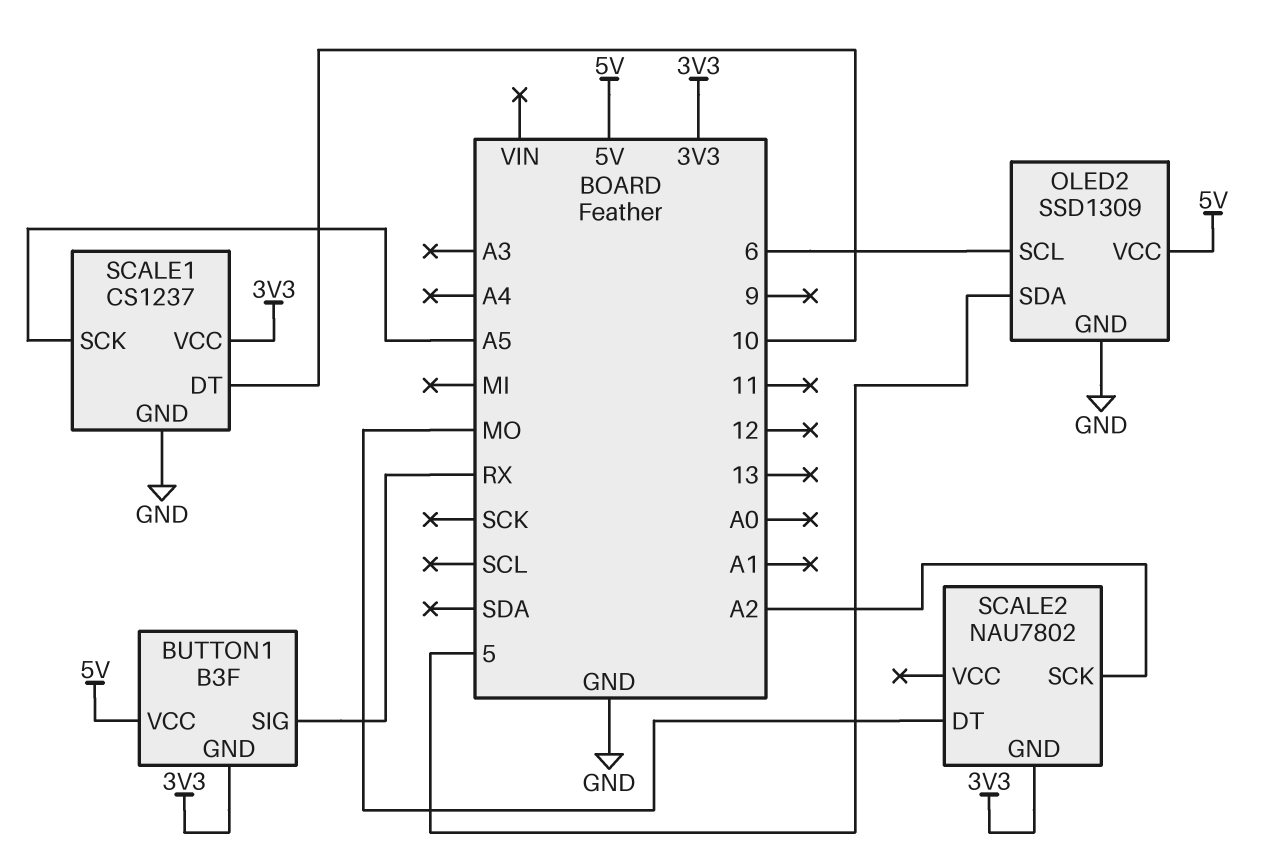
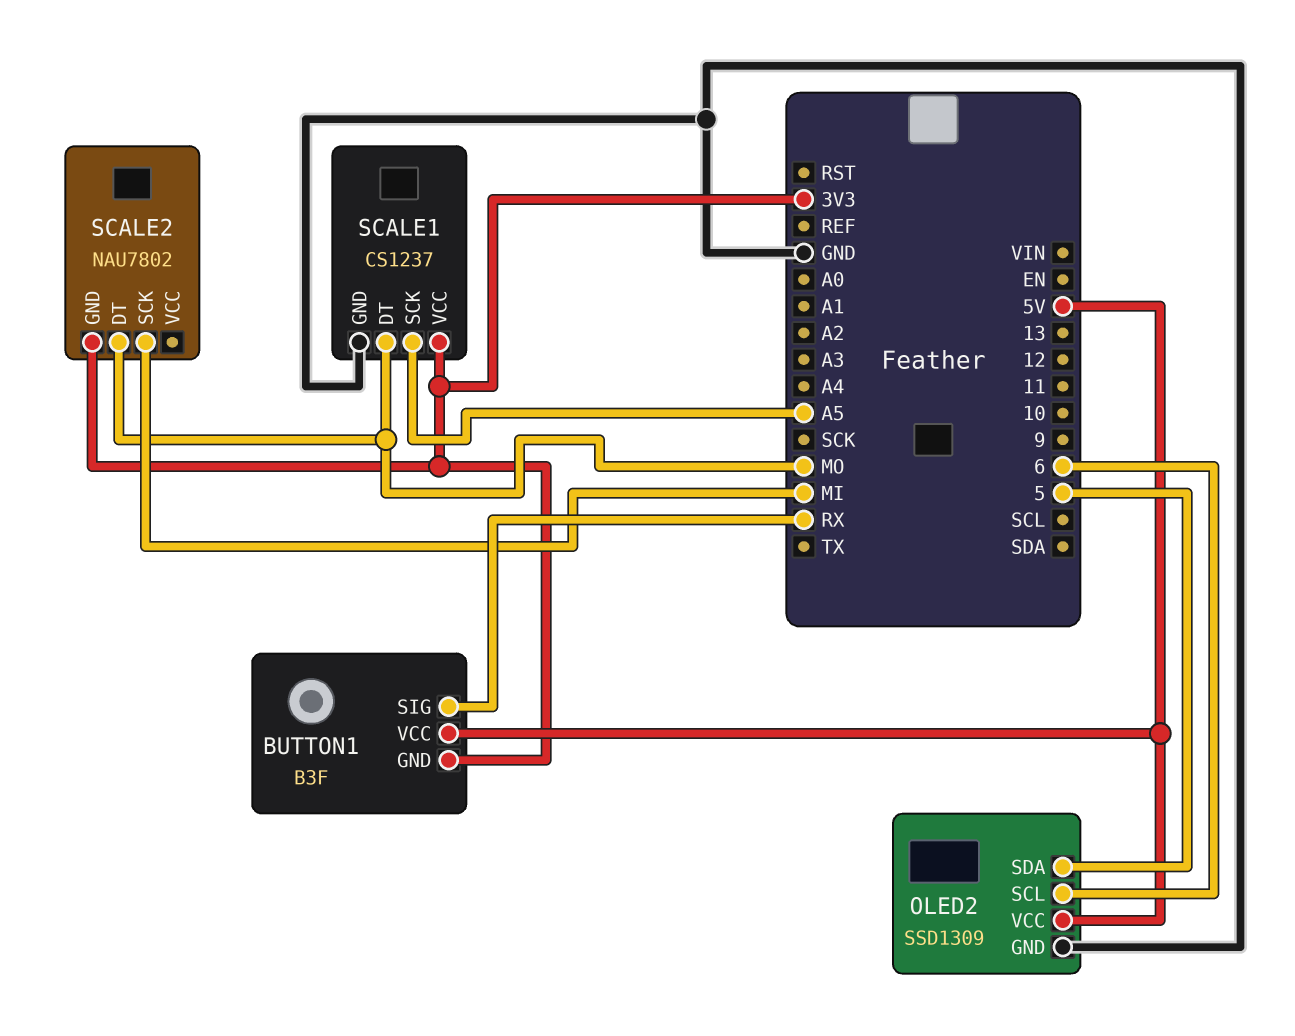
SCALE1 pin DT: 10 -> MO
SCALE2 pin SCK: A2 -> MI

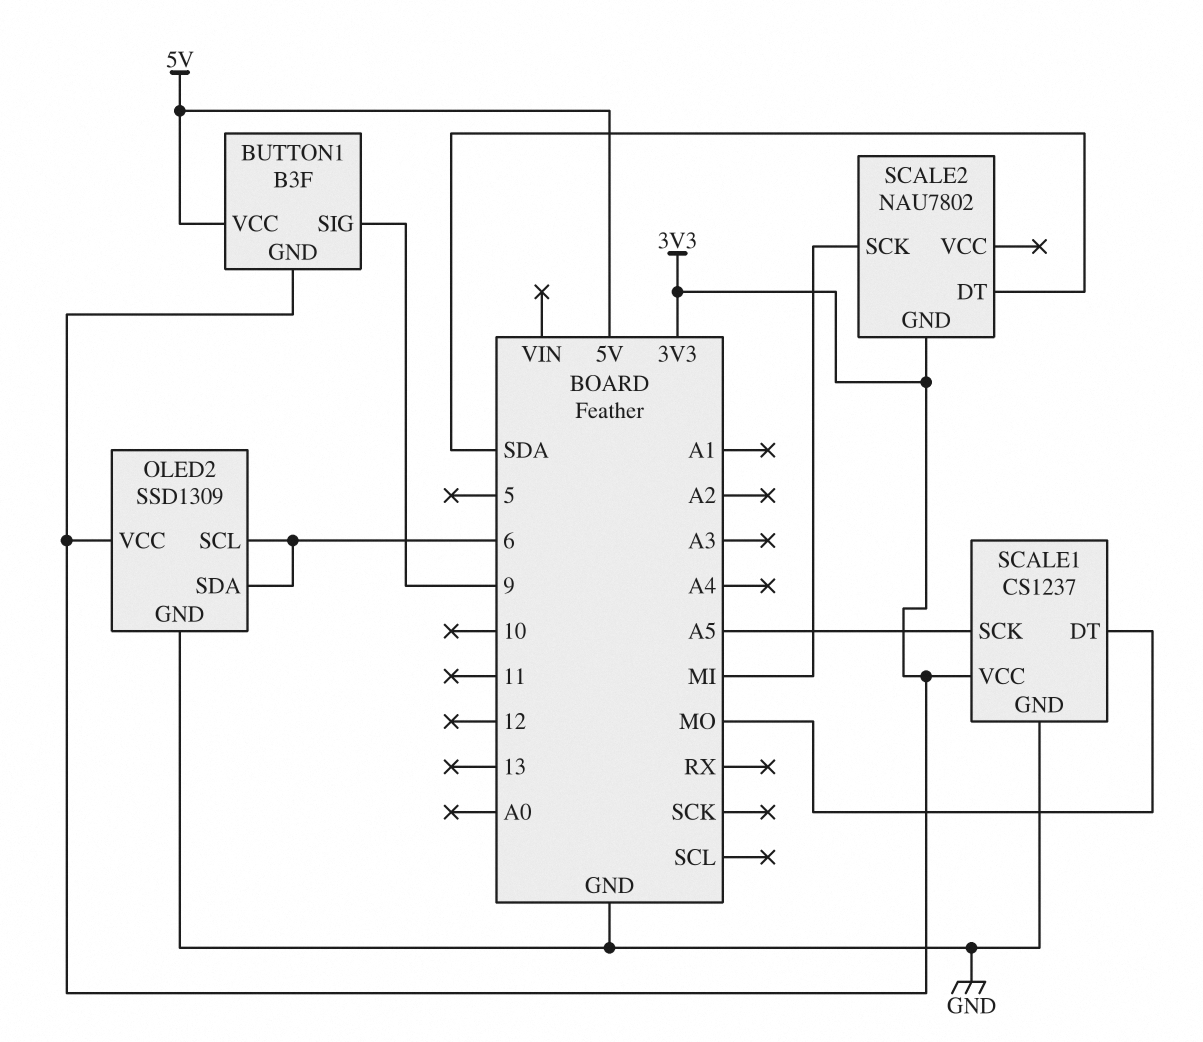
BUTTON1 pin SIG: RX -> 9
OLED2 pin SDA: 5 -> 6
OLED2 pin VCC: 5V -> 3V3
SCALE2 pin DT: MO -> SDA

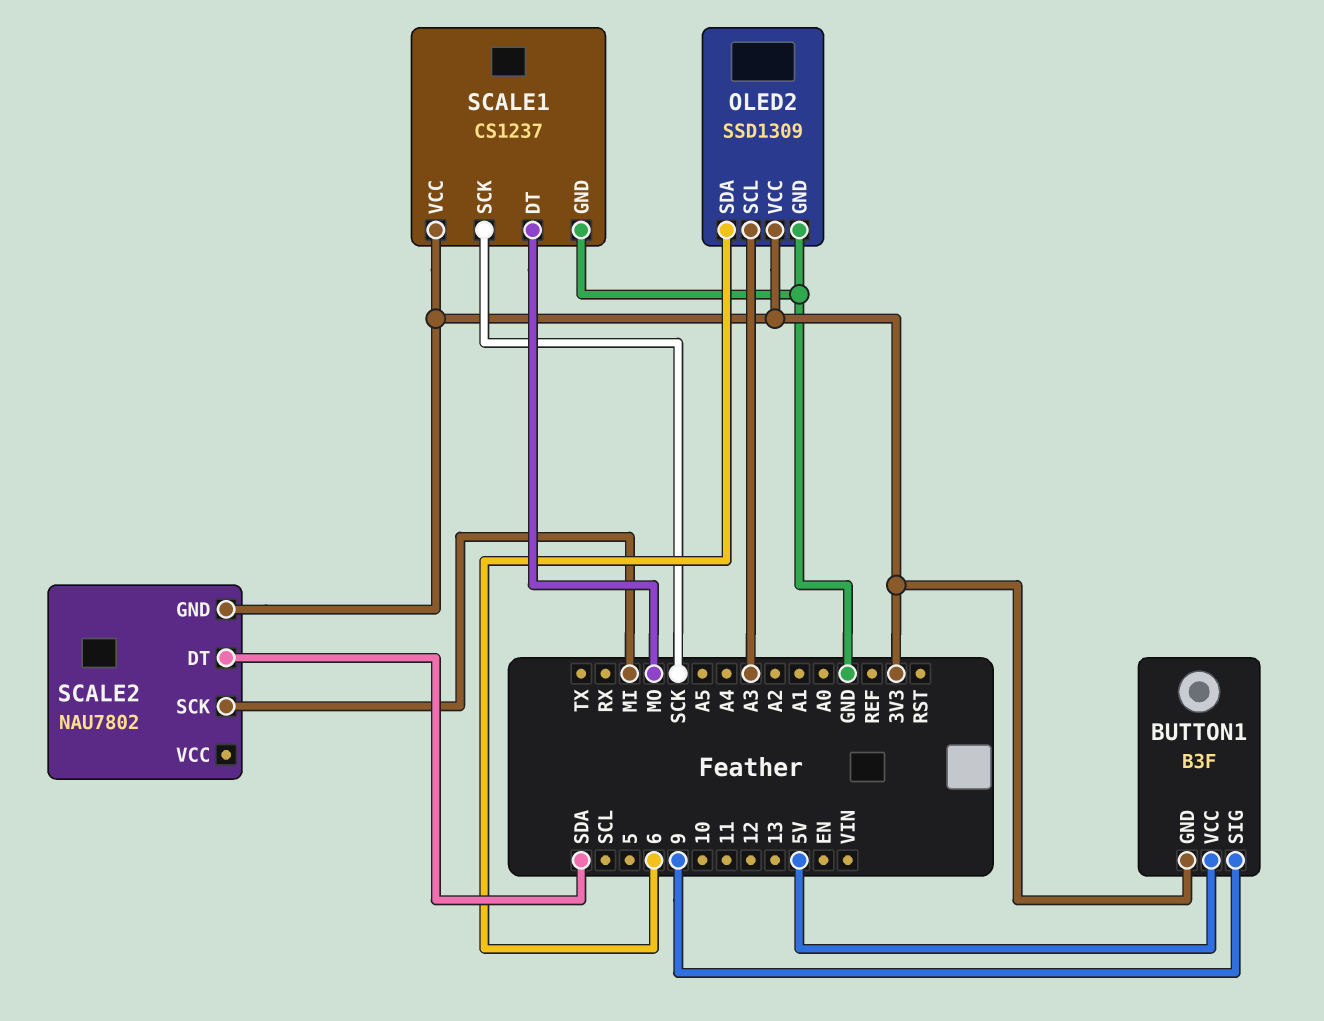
OLED2 pin SCL: 6 -> A3
SCALE1 pin SCK: A5 -> SCK

